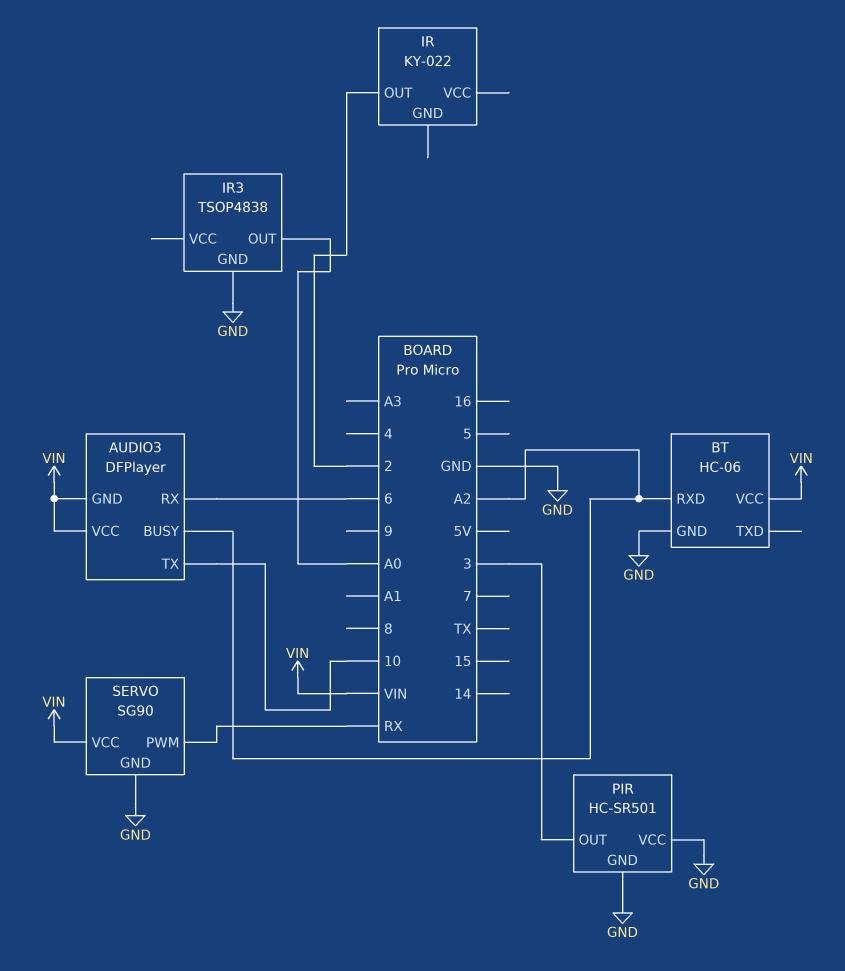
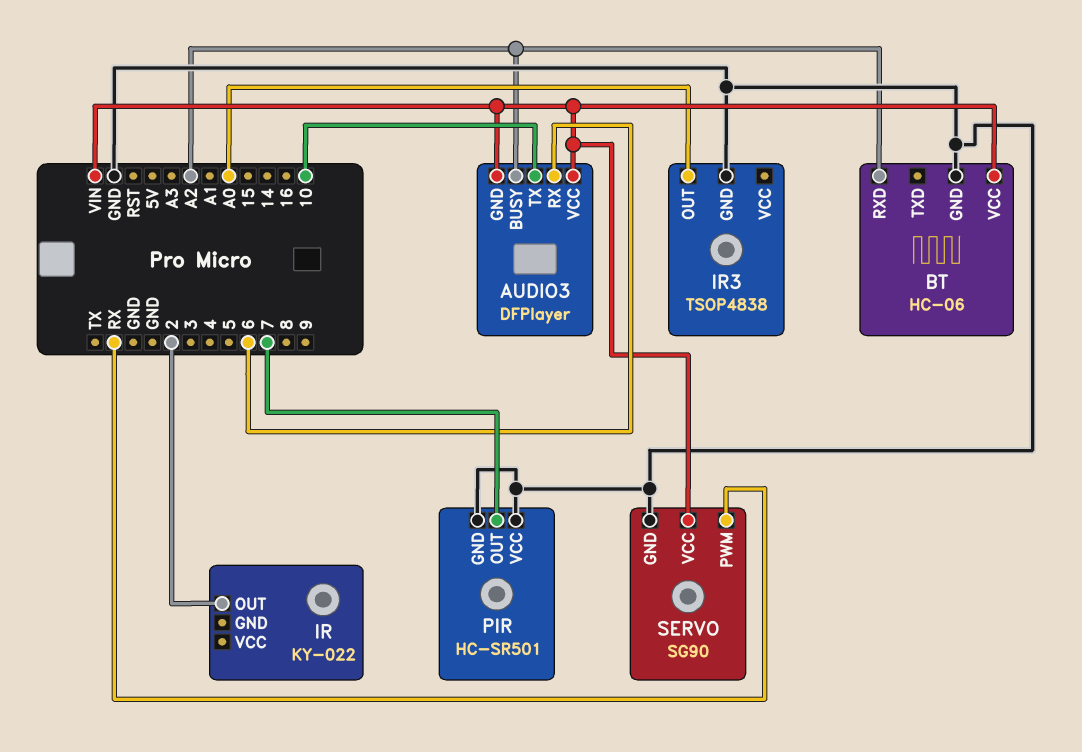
PIR pin OUT: 3 -> 7

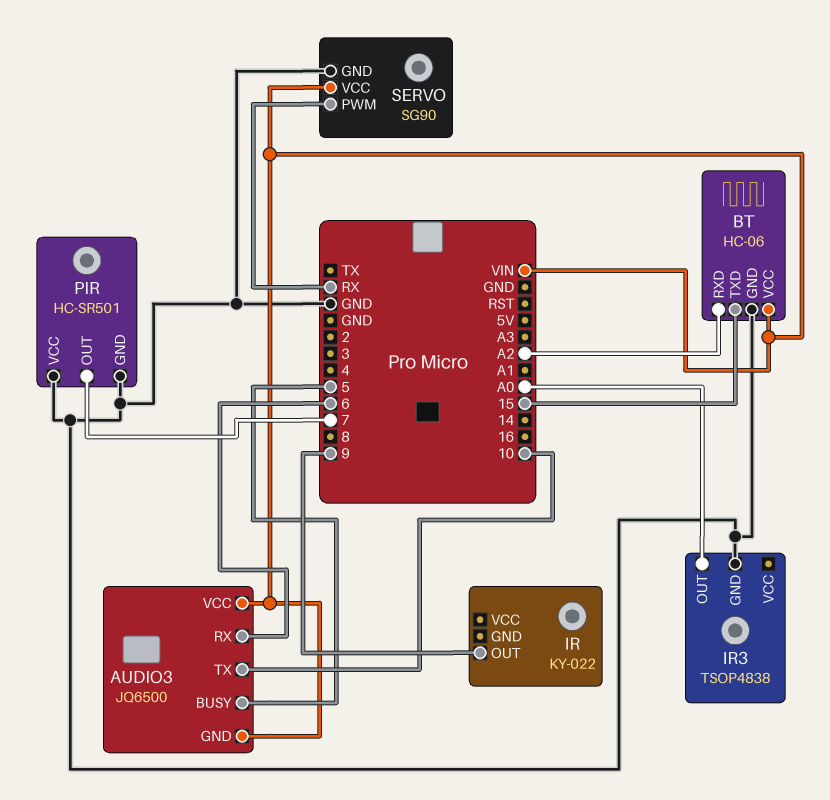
AUDIO3: DFPlayer -> JQ6500
AUDIO3 pin BUSY: A2 -> 5
BT pin TXD: none -> 15
IR pin OUT: 2 -> 9

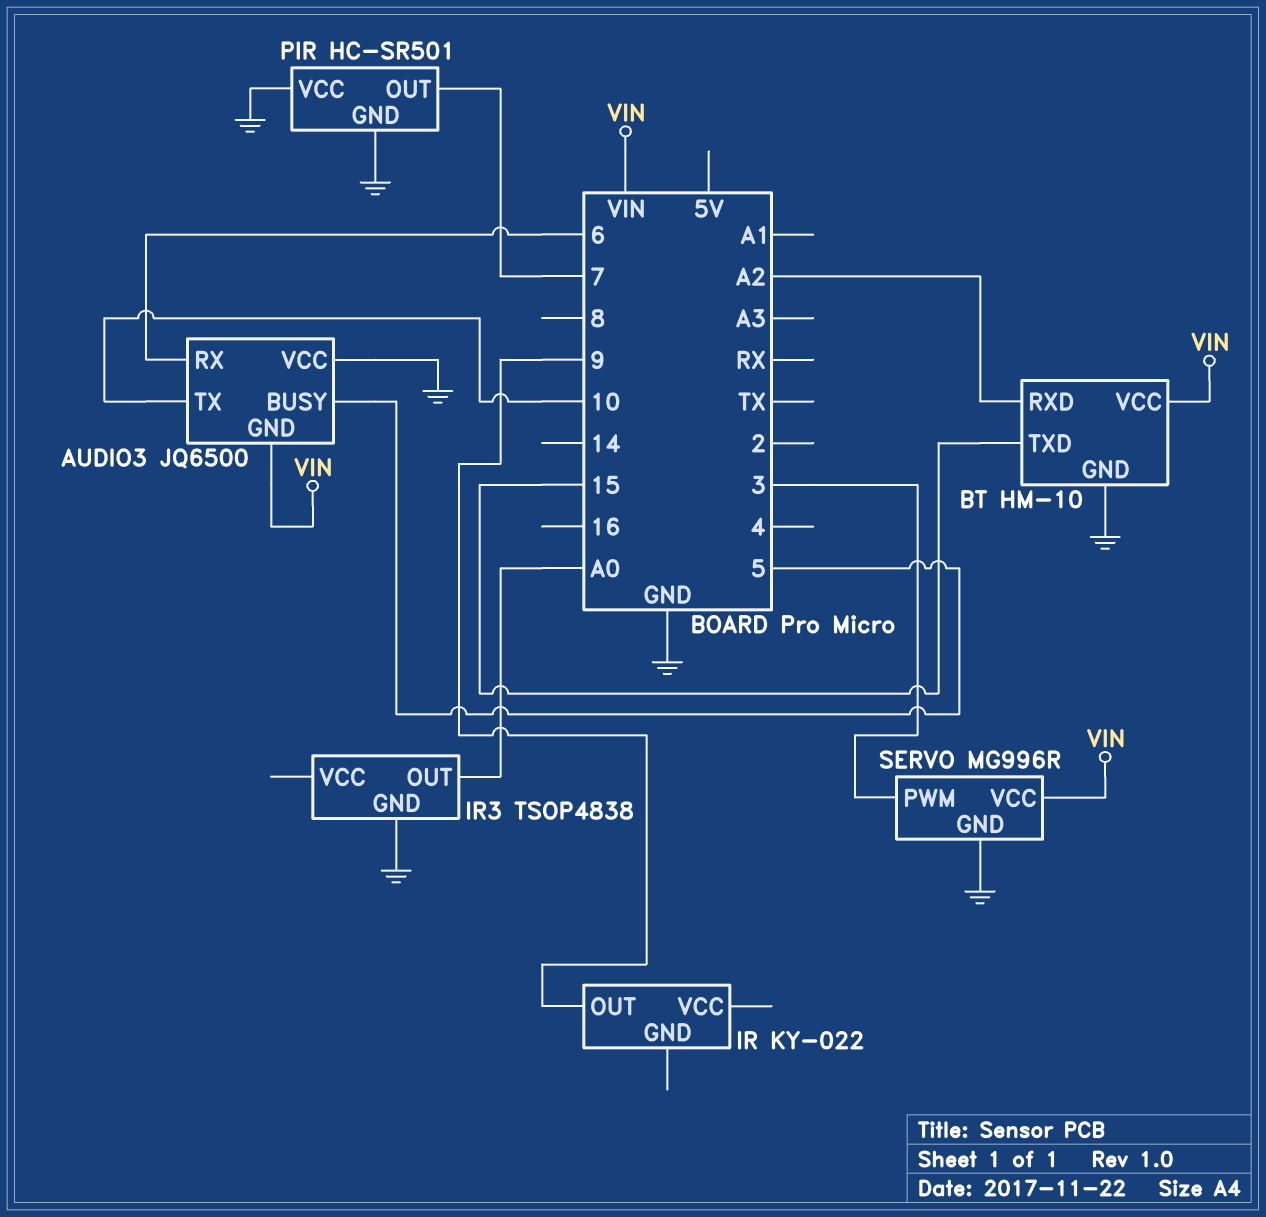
AUDIO3 pin VCC: VIN -> GND
BT: HC-06 -> HM-10
SERVO: SG90 -> MG996R
SERVO pin PWM: RX -> 3

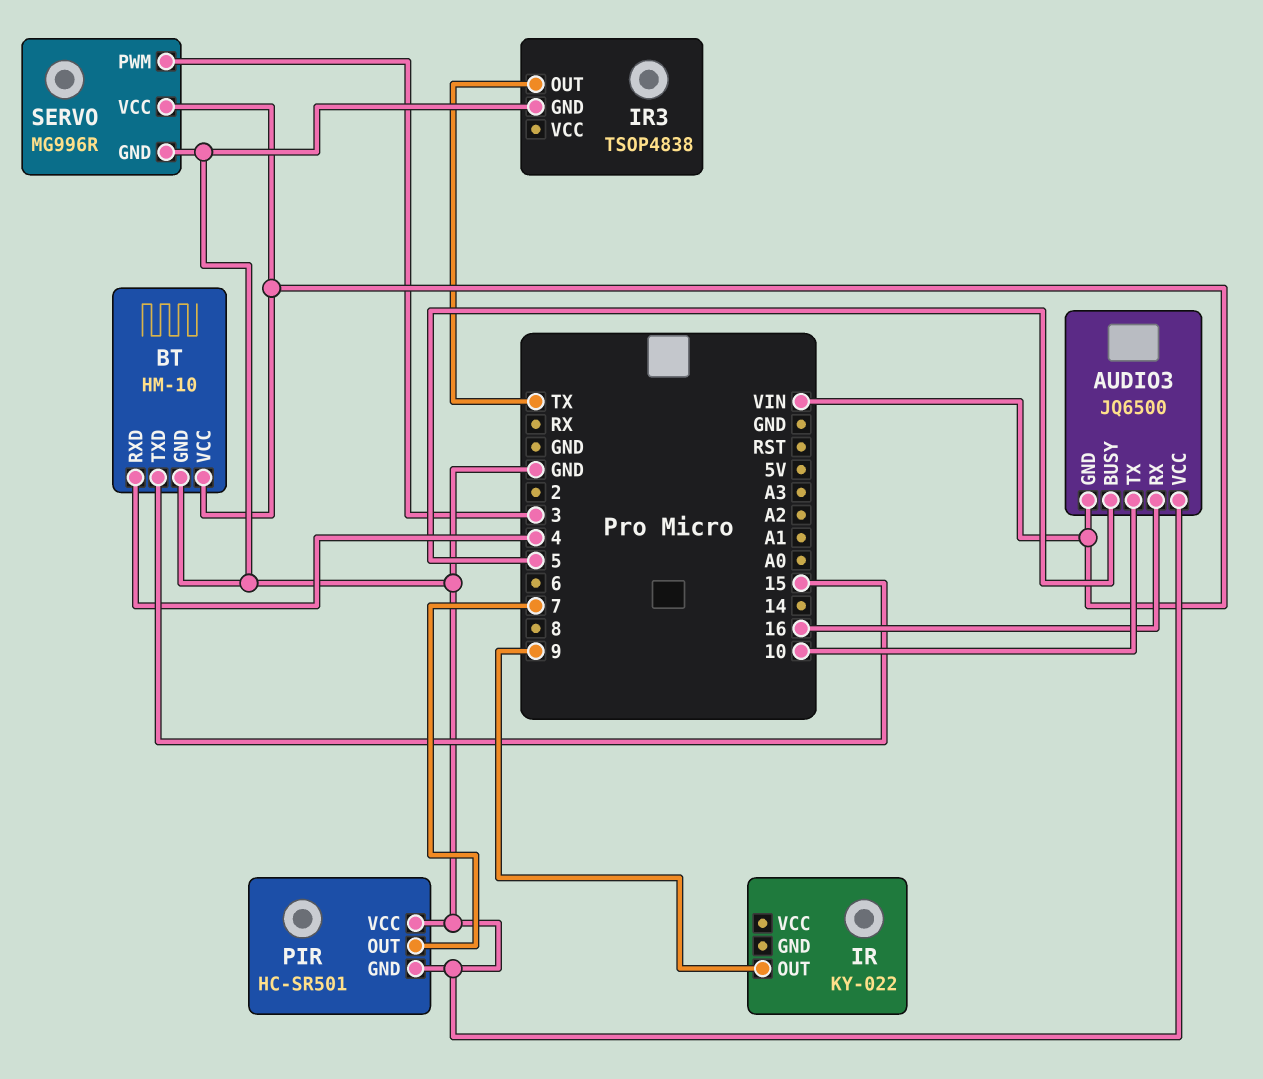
AUDIO3 pin RX: 6 -> 16
BT pin RXD: A2 -> 4
IR3 pin OUT: A0 -> TX

